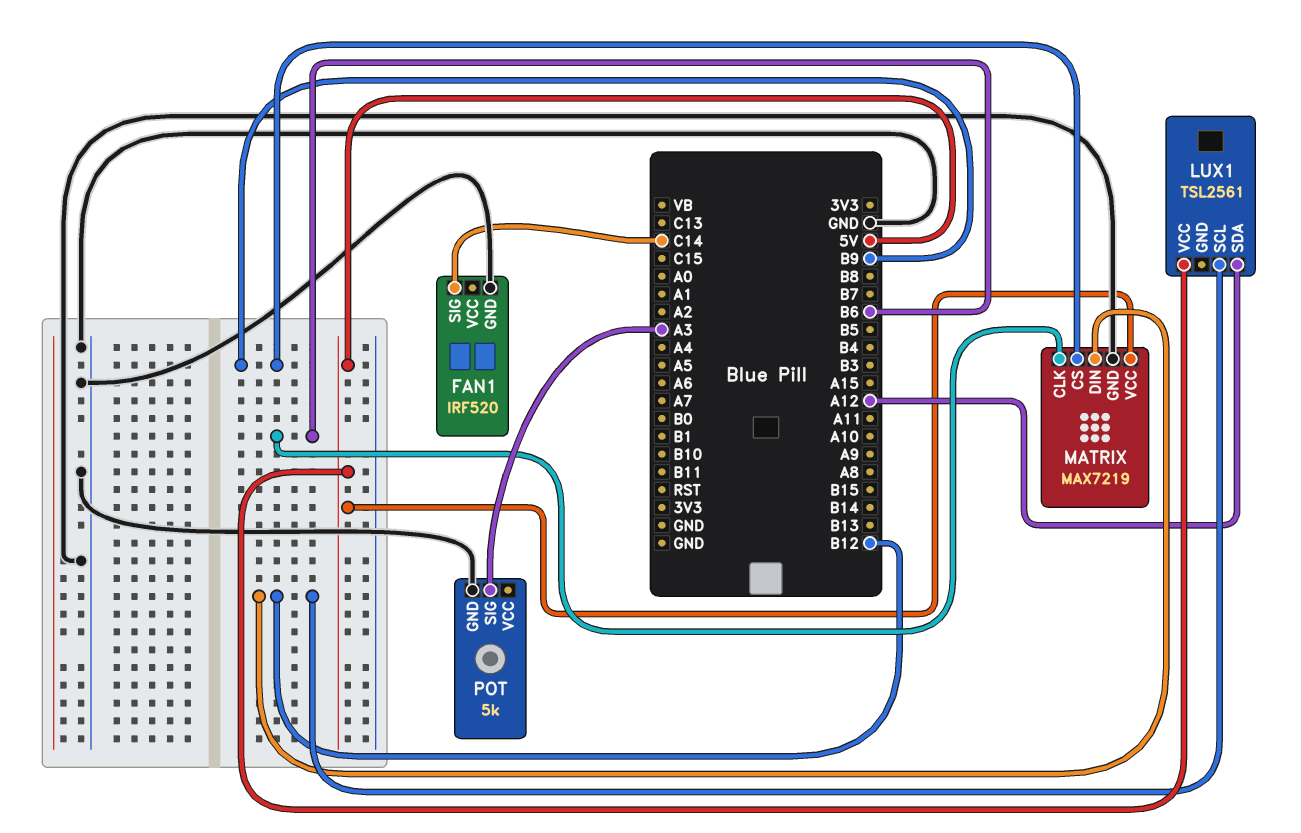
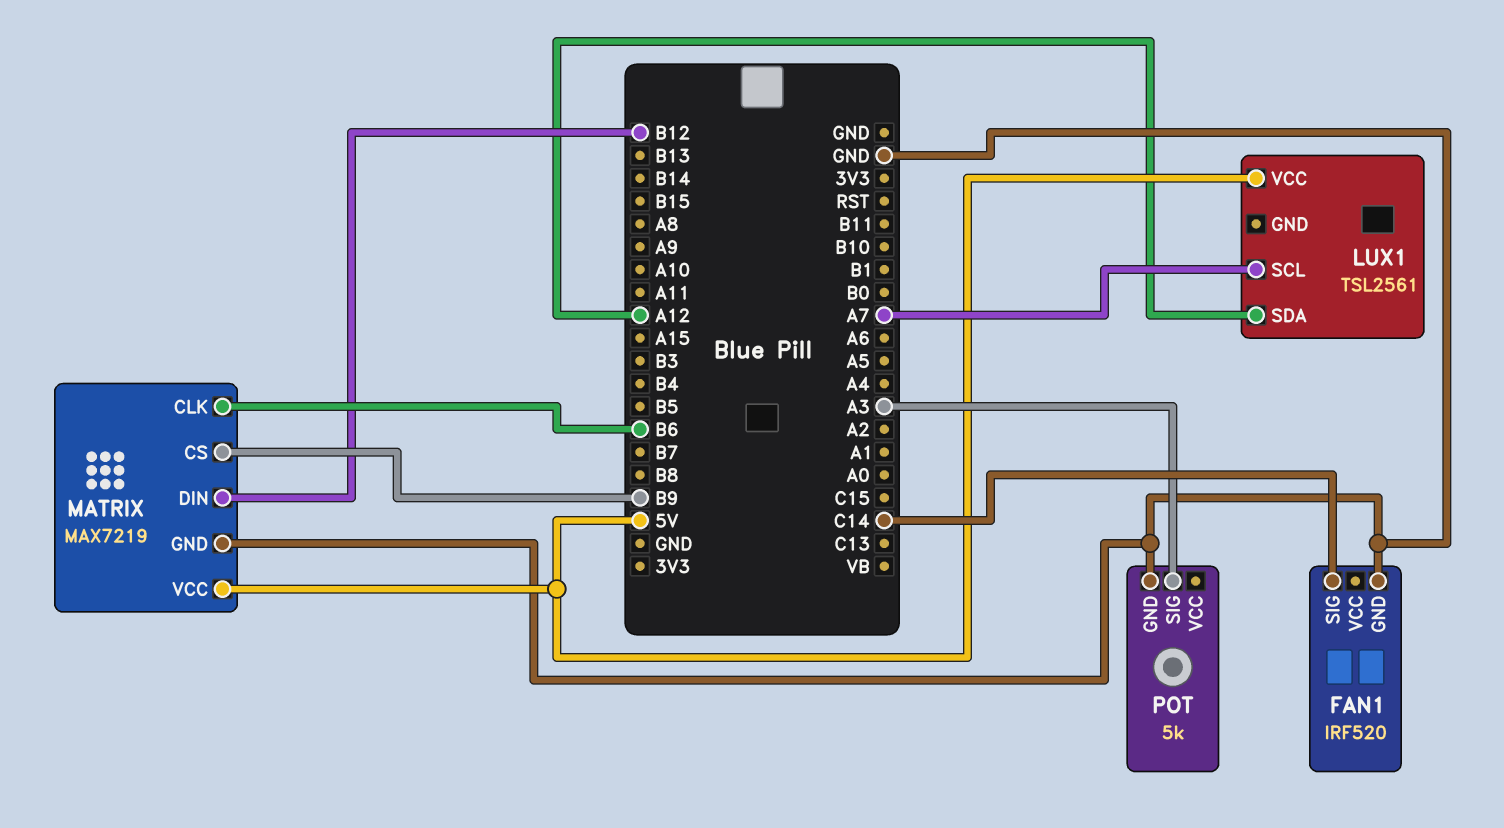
LUX1 pin SCL: B12 -> A7

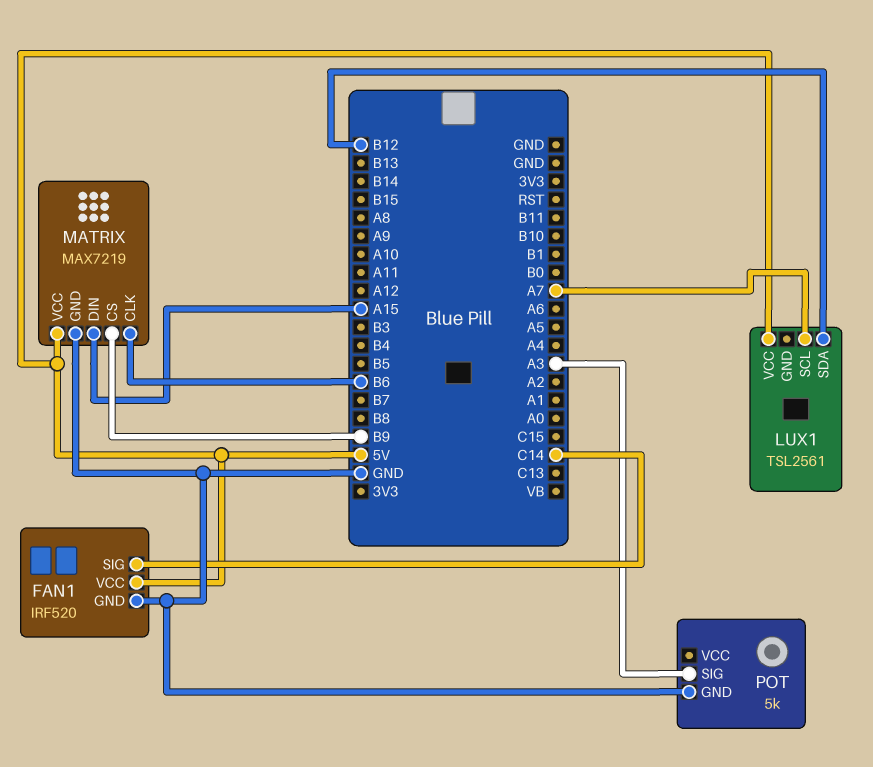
FAN1 pin VCC: none -> 5V
LUX1 pin SDA: A12 -> B12
MATRIX pin DIN: B12 -> A15

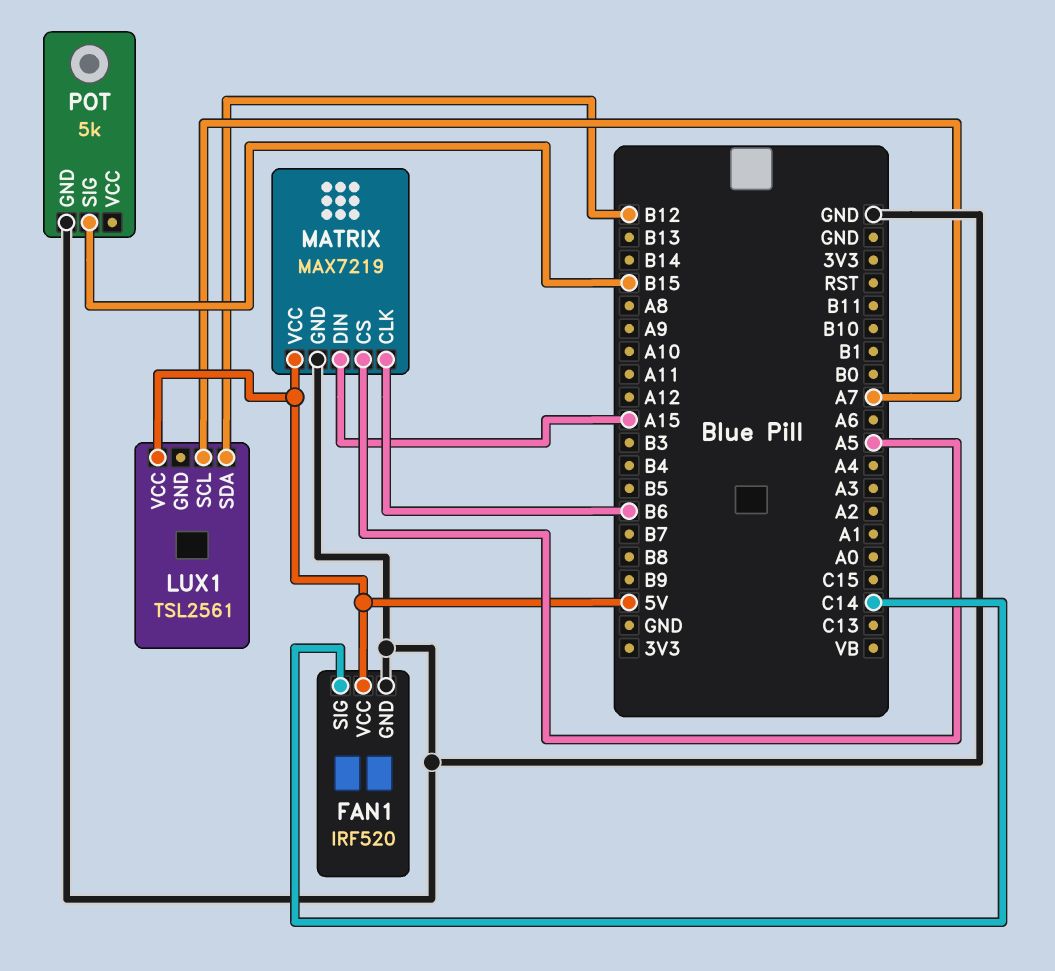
MATRIX pin CS: B9 -> A5
POT pin SIG: A3 -> B15

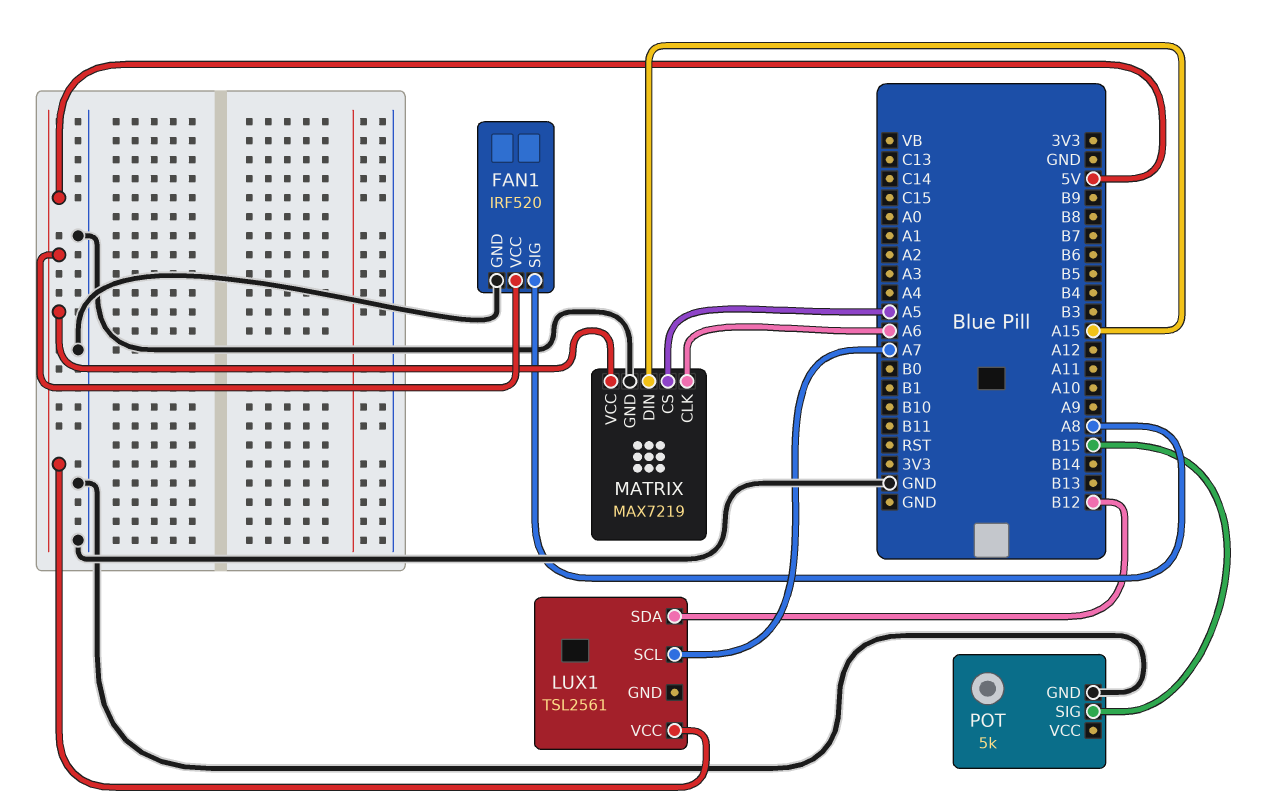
FAN1 pin SIG: C14 -> A8
MATRIX pin CLK: B6 -> A6

